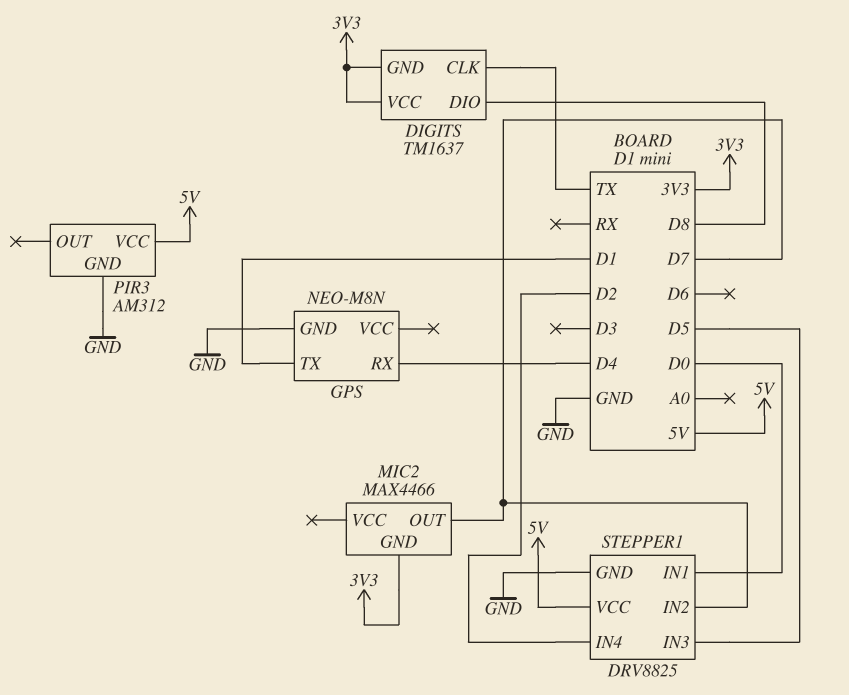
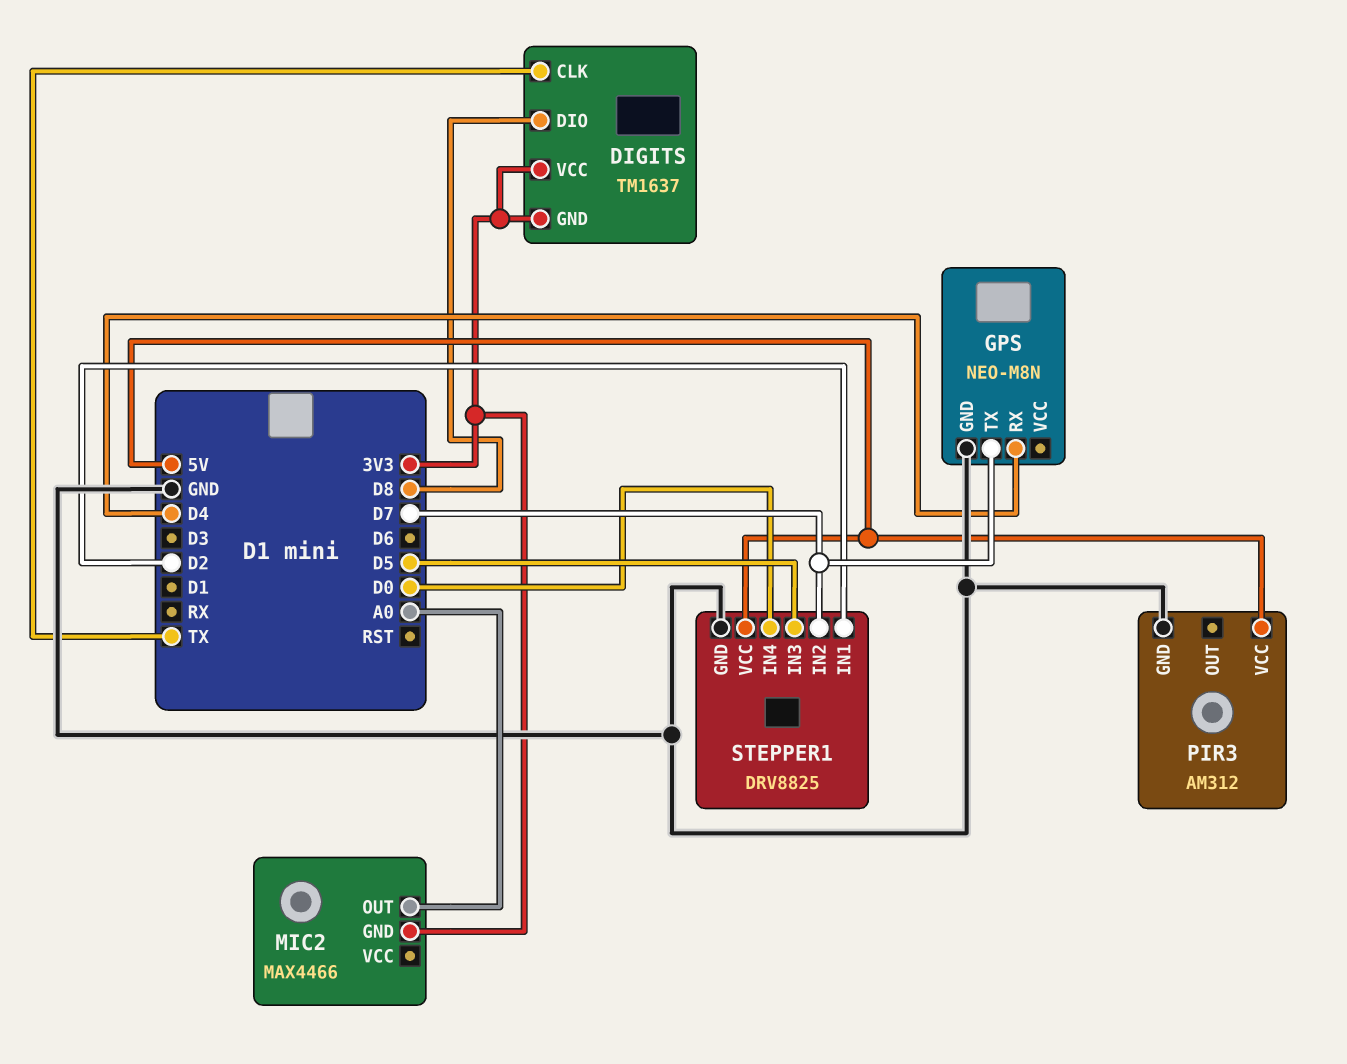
GPS pin TX: D1 -> D7
MIC2 pin OUT: D7 -> A0
STEPPER1 pin IN1: D0 -> D2
STEPPER1 pin IN4: D2 -> D0

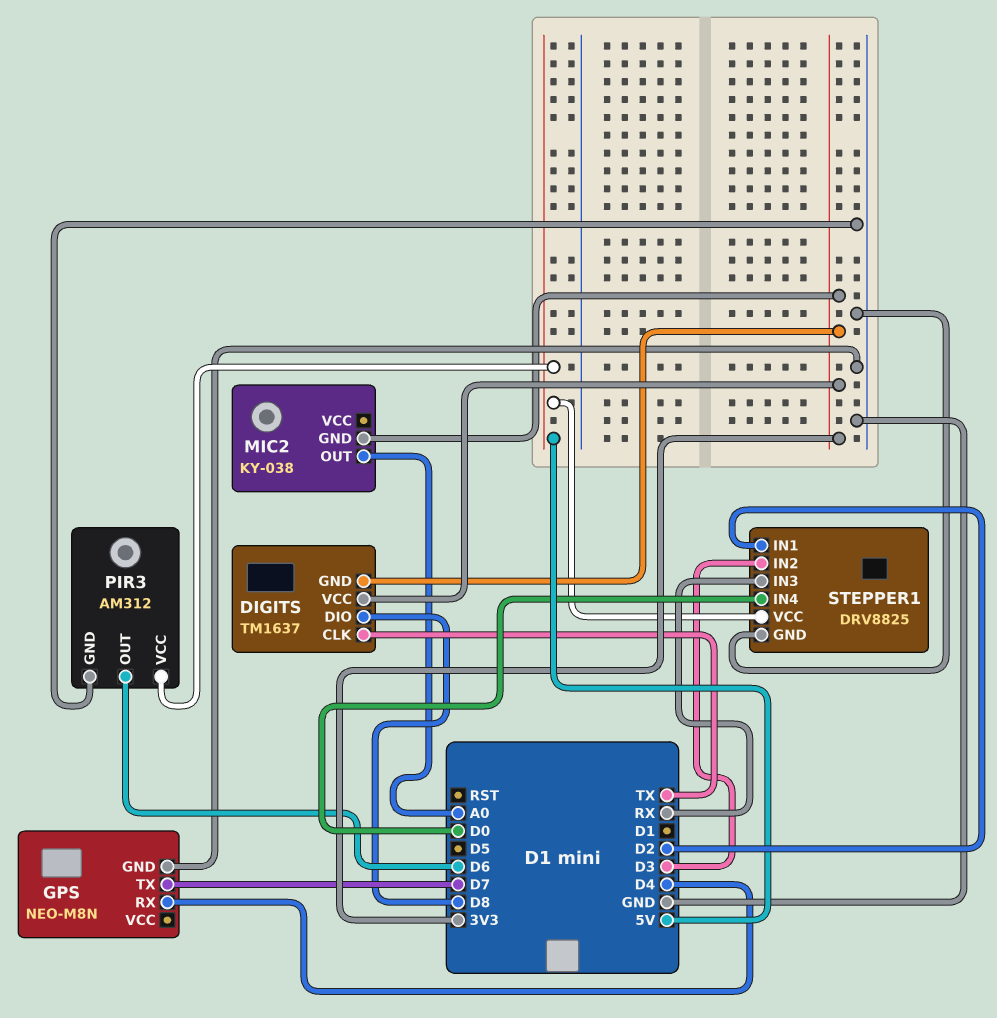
MIC2: MAX4466 -> KY-038
PIR3 pin OUT: none -> D6
STEPPER1 pin IN2: D7 -> D3
STEPPER1 pin IN3: D5 -> RX

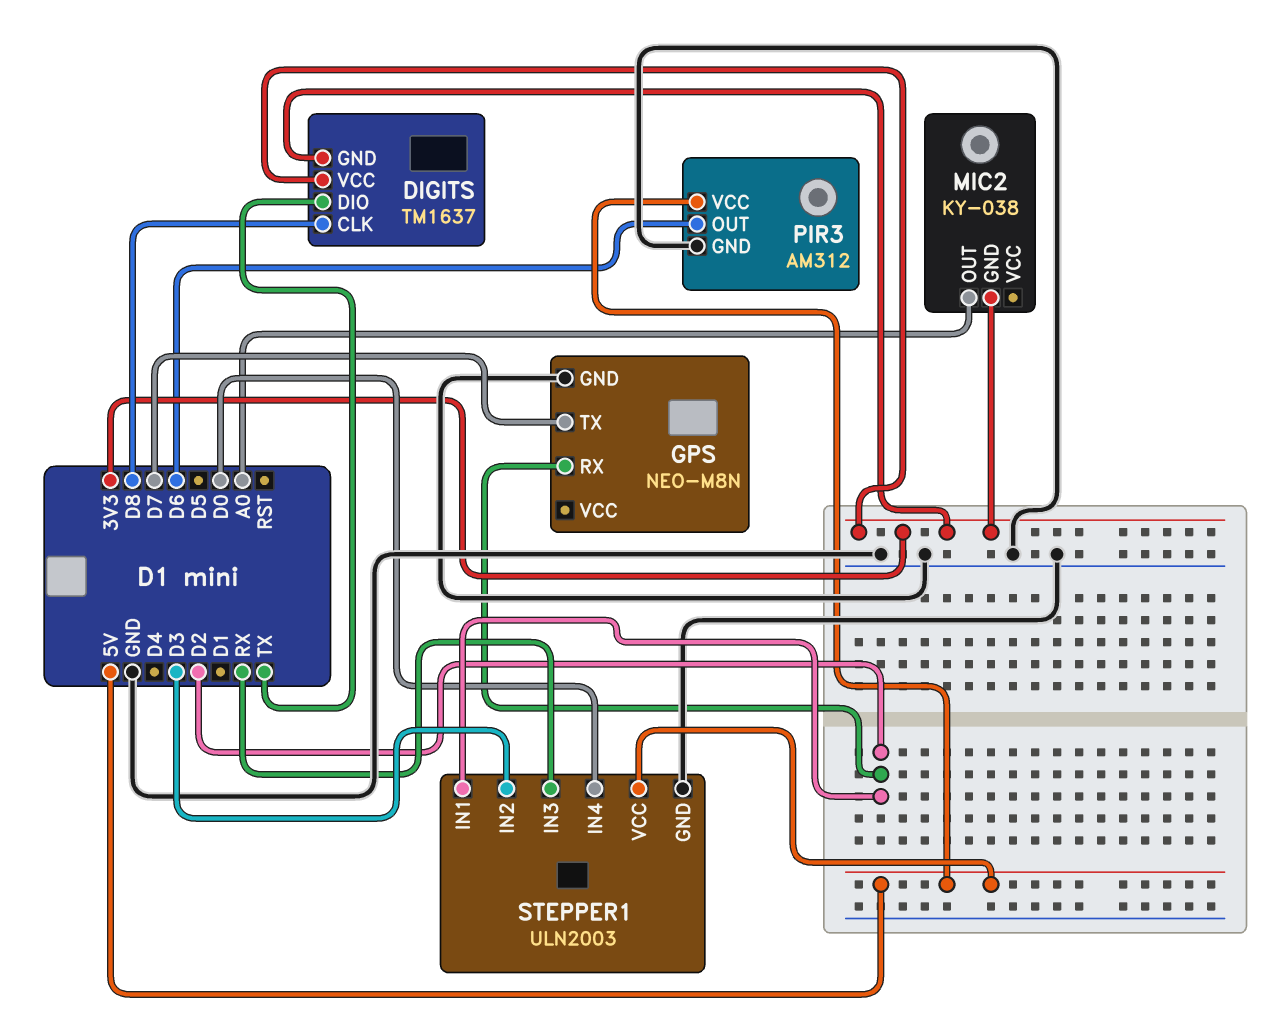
DIGITS pin CLK: TX -> D8
DIGITS pin DIO: D8 -> TX
GPS pin RX: D4 -> D2
STEPPER1: DRV8825 -> ULN2003

